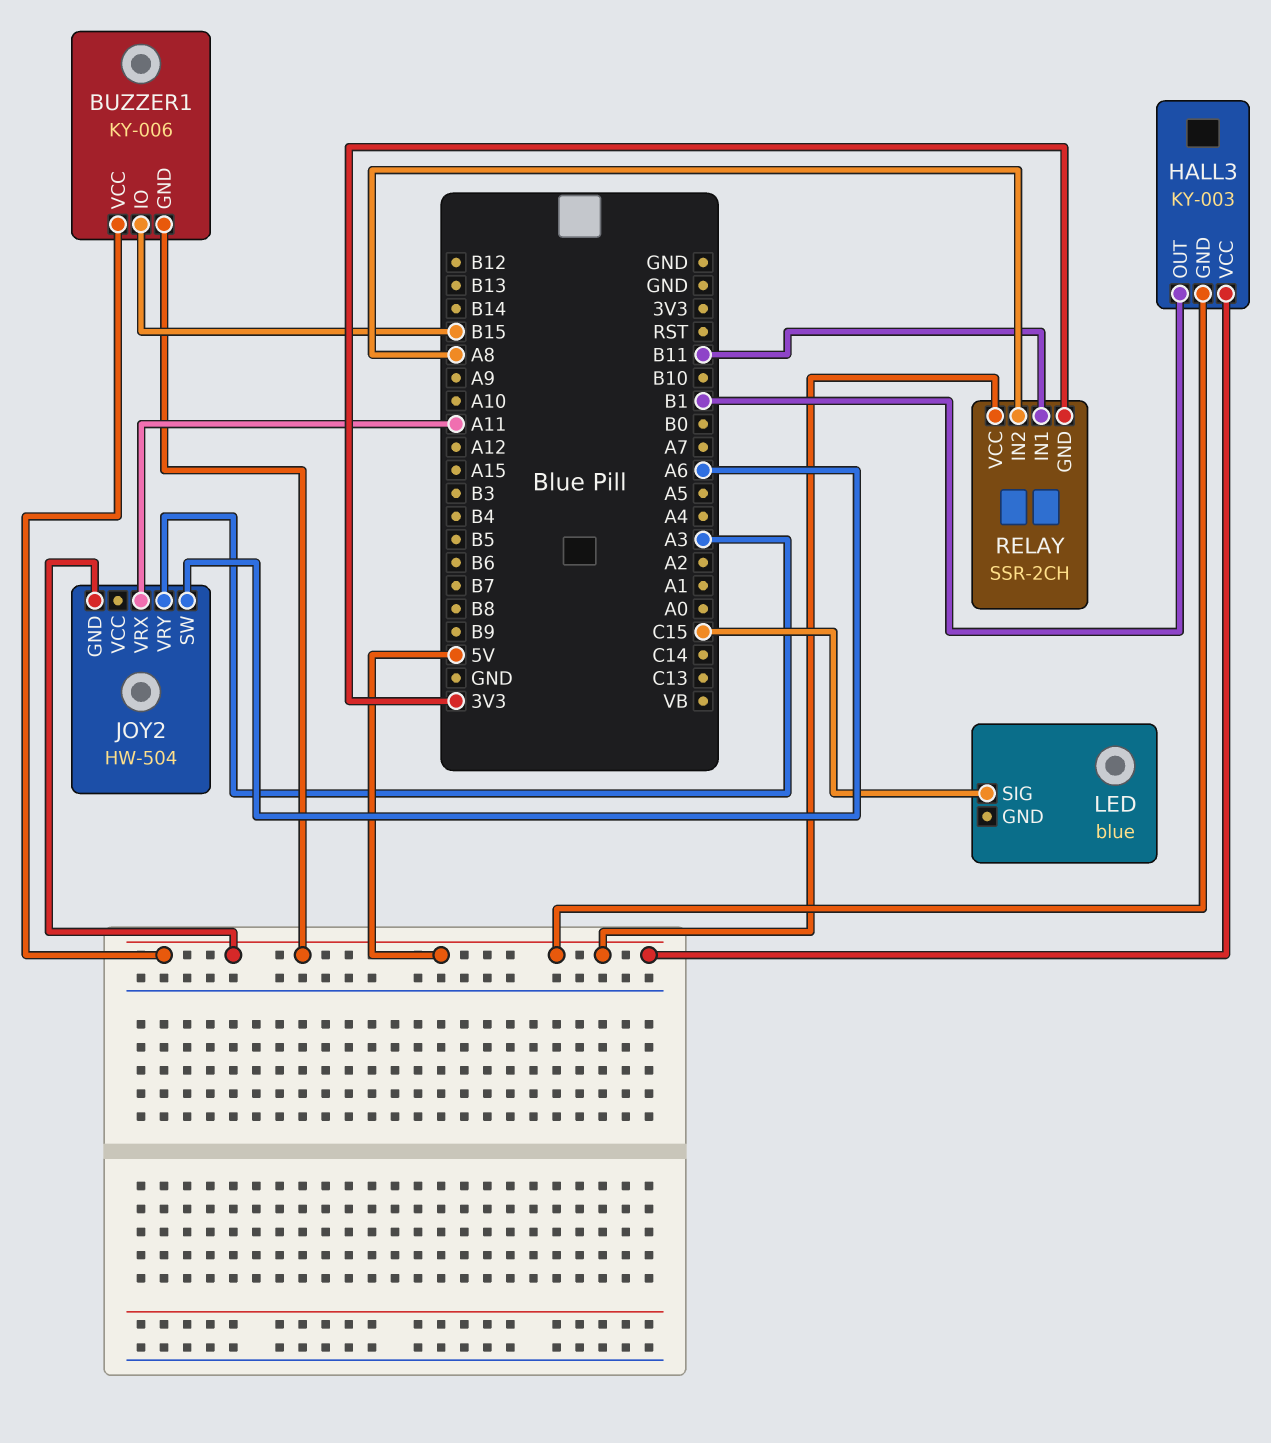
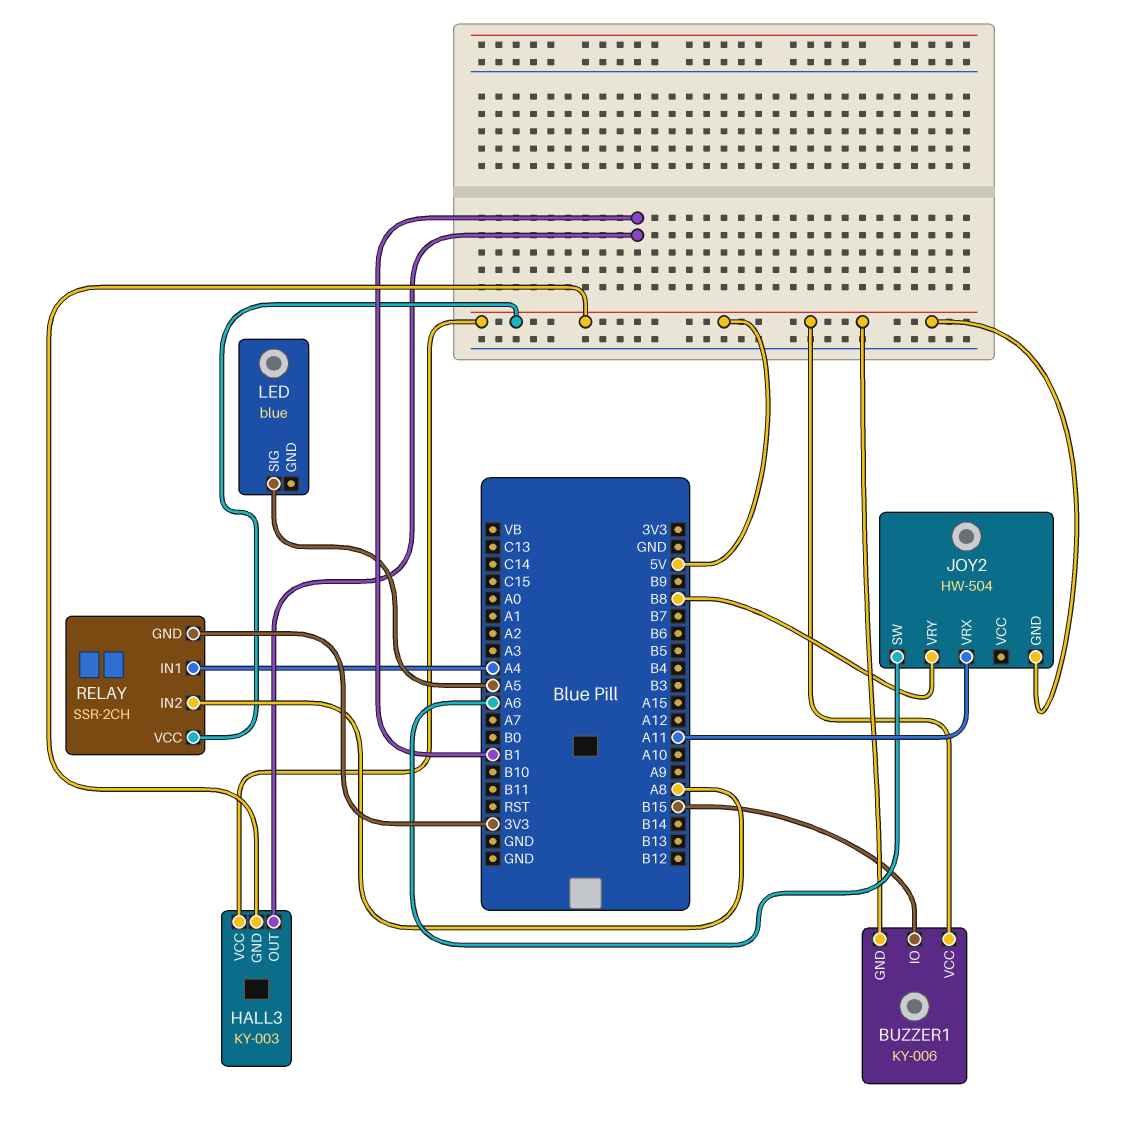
JOY2 pin VRY: A3 -> B8
LED pin SIG: C15 -> A5
RELAY pin IN1: B11 -> A4

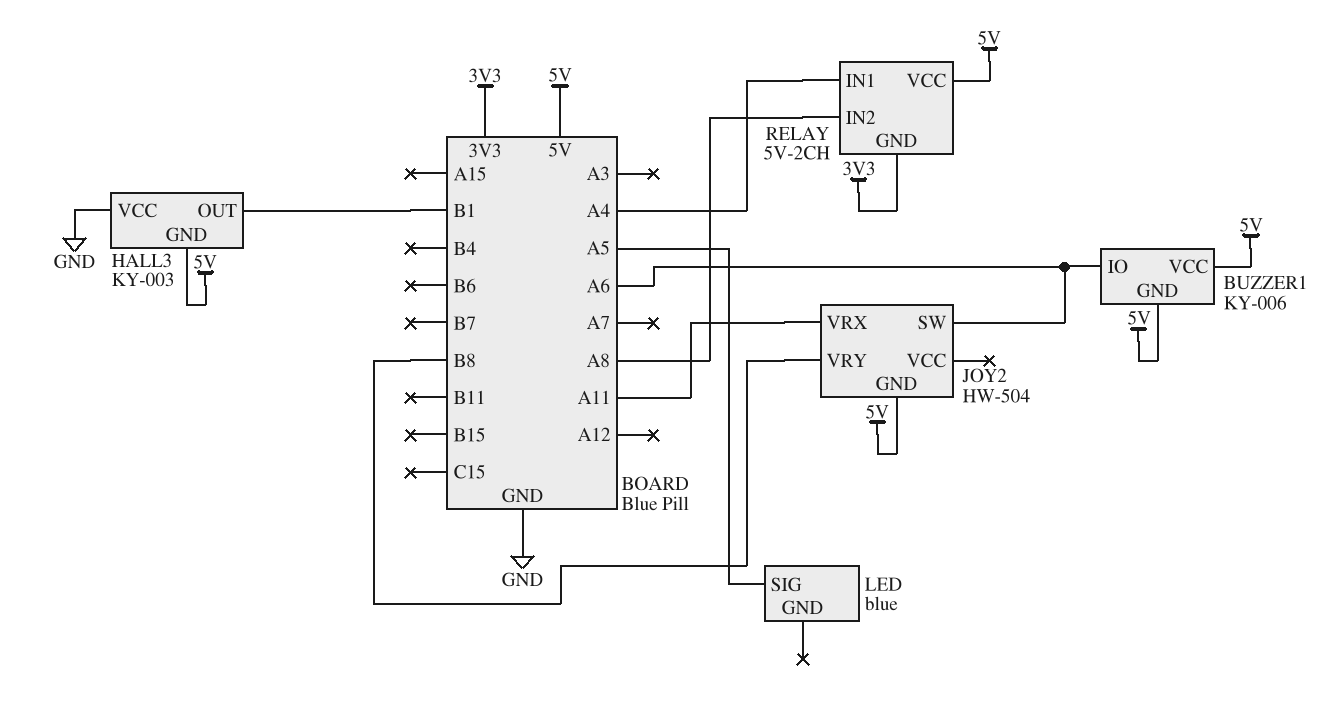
BUZZER1 pin IO: B15 -> A6
HALL3 pin VCC: 5V -> GND
RELAY: SSR-2CH -> 5V-2CH

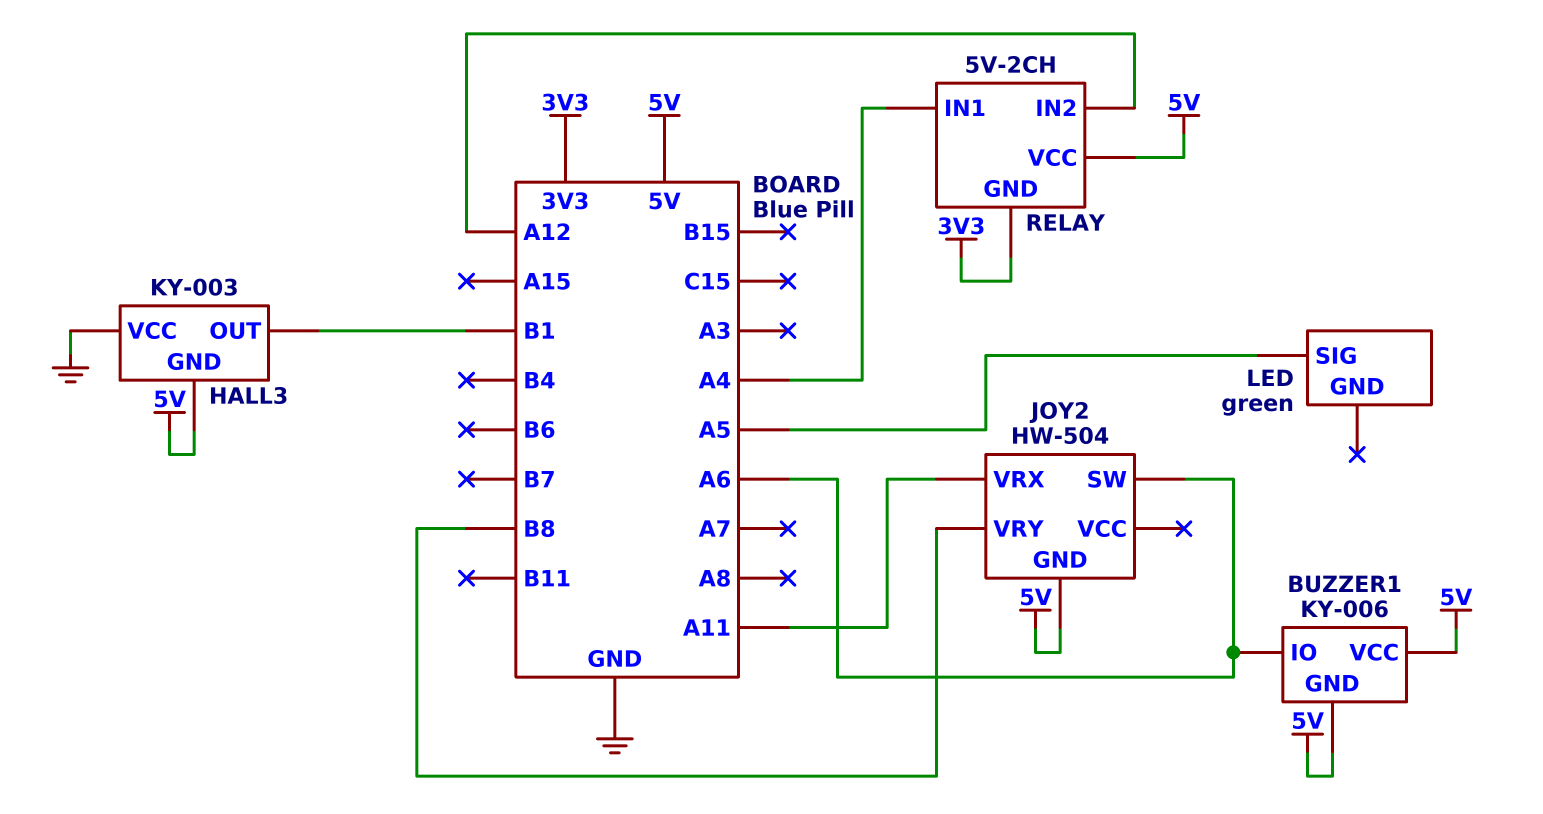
LED: blue -> green
RELAY pin IN2: A8 -> A12

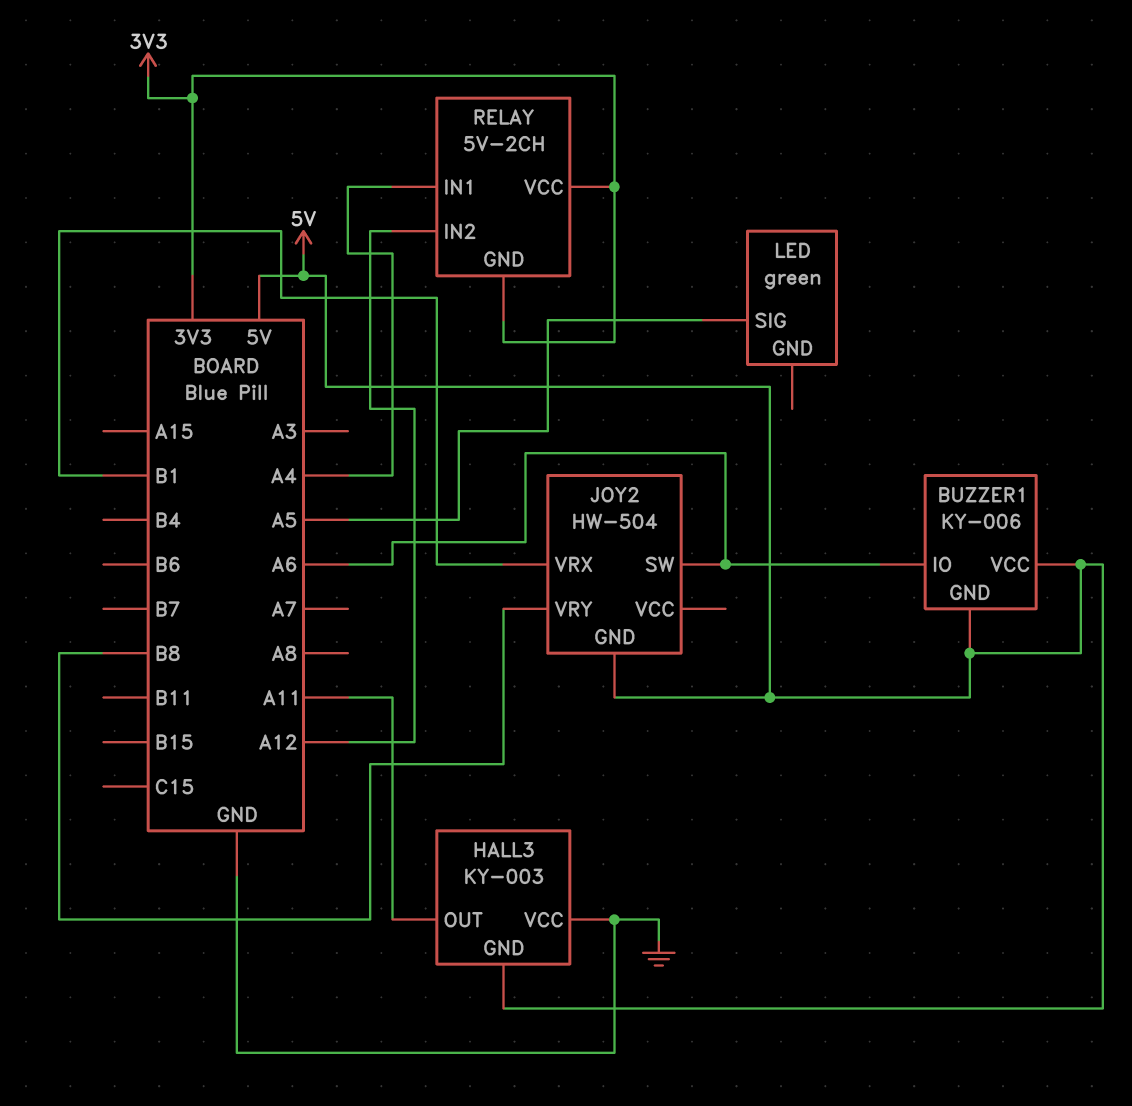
HALL3 pin OUT: B1 -> A11
JOY2 pin VRX: A11 -> B1
RELAY pin VCC: 5V -> 3V3

